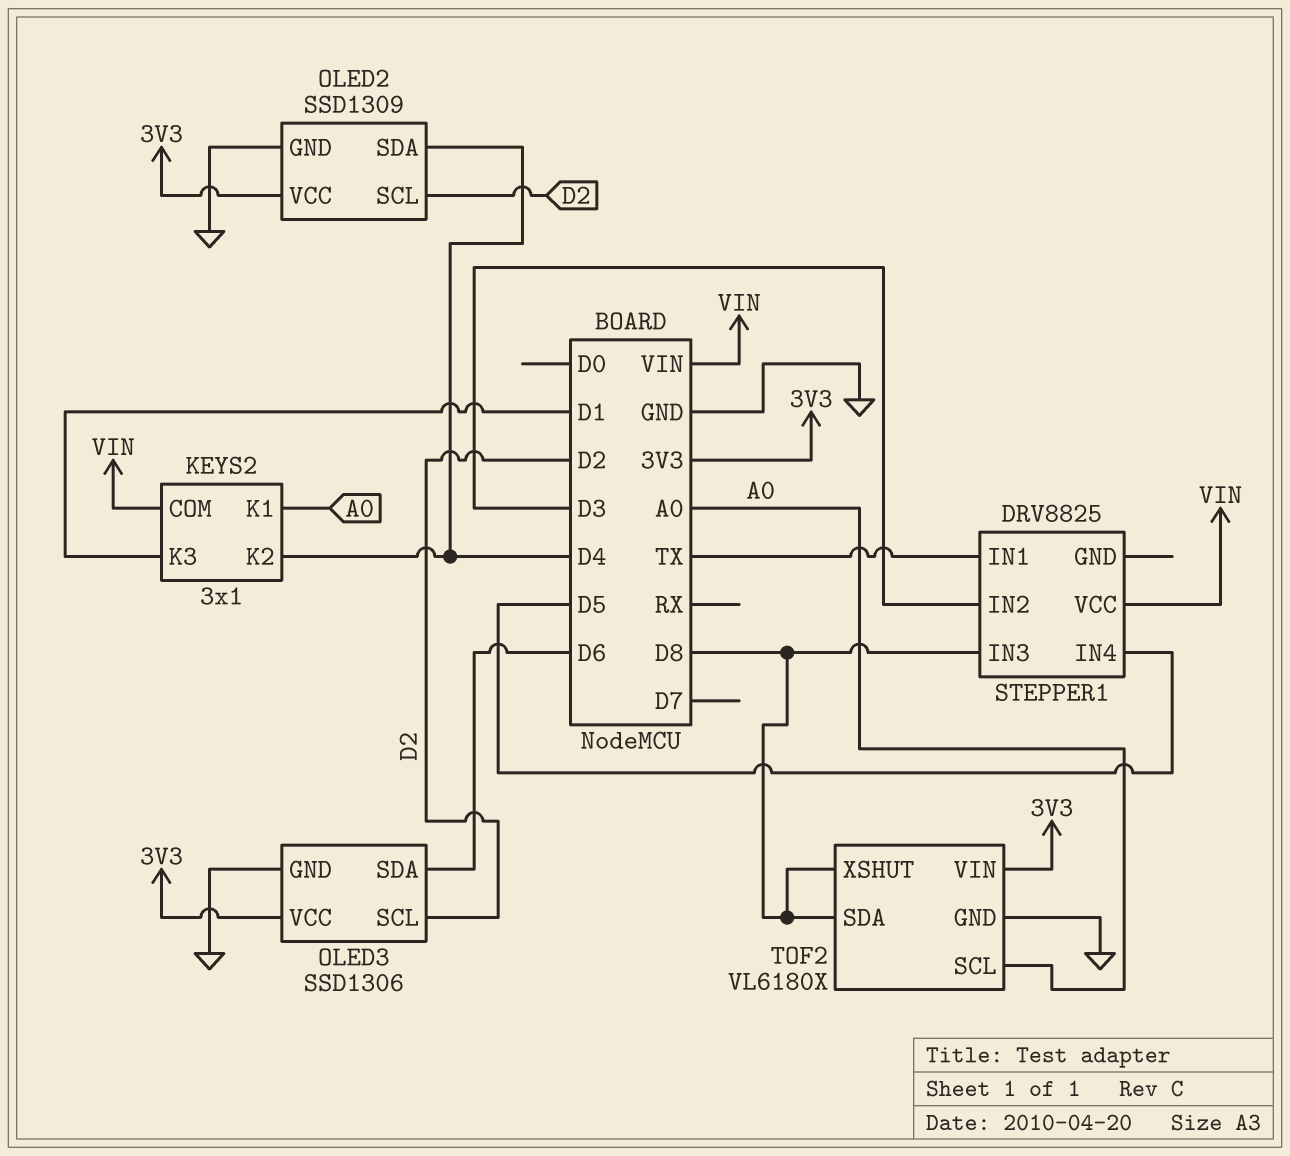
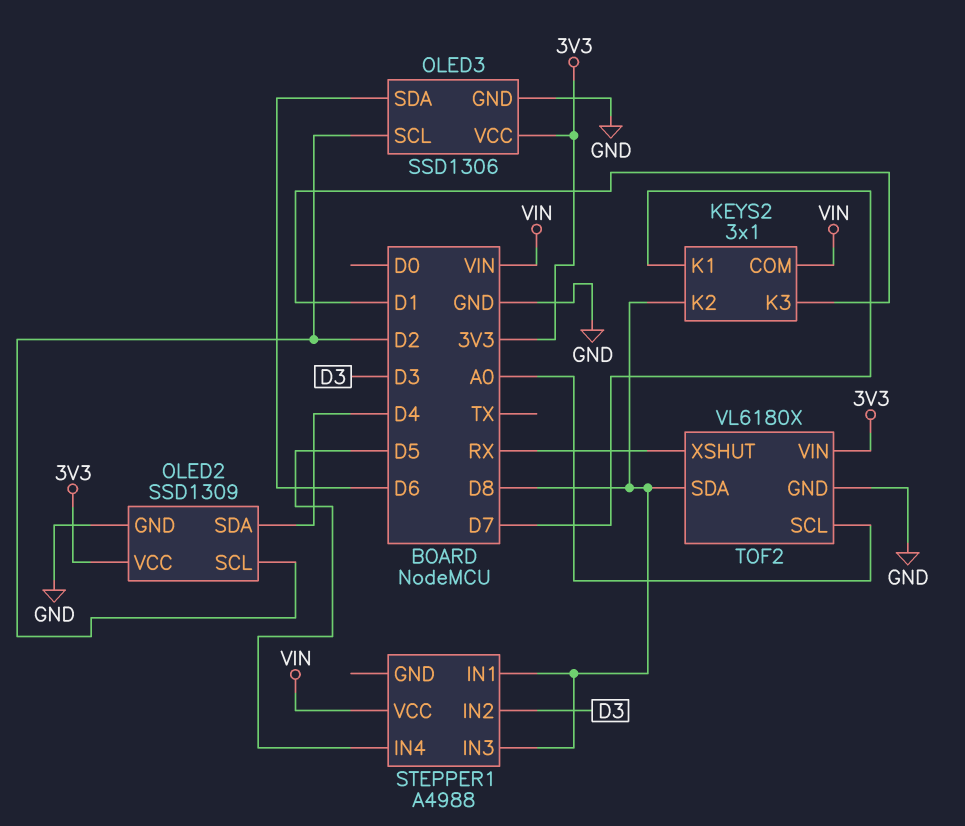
KEYS2 pin K1: A0 -> D7
KEYS2 pin K2: D4 -> D8
STEPPER1: DRV8825 -> A4988
STEPPER1 pin IN1: TX -> D8
TOF2 pin XSHUT: D8 -> RX

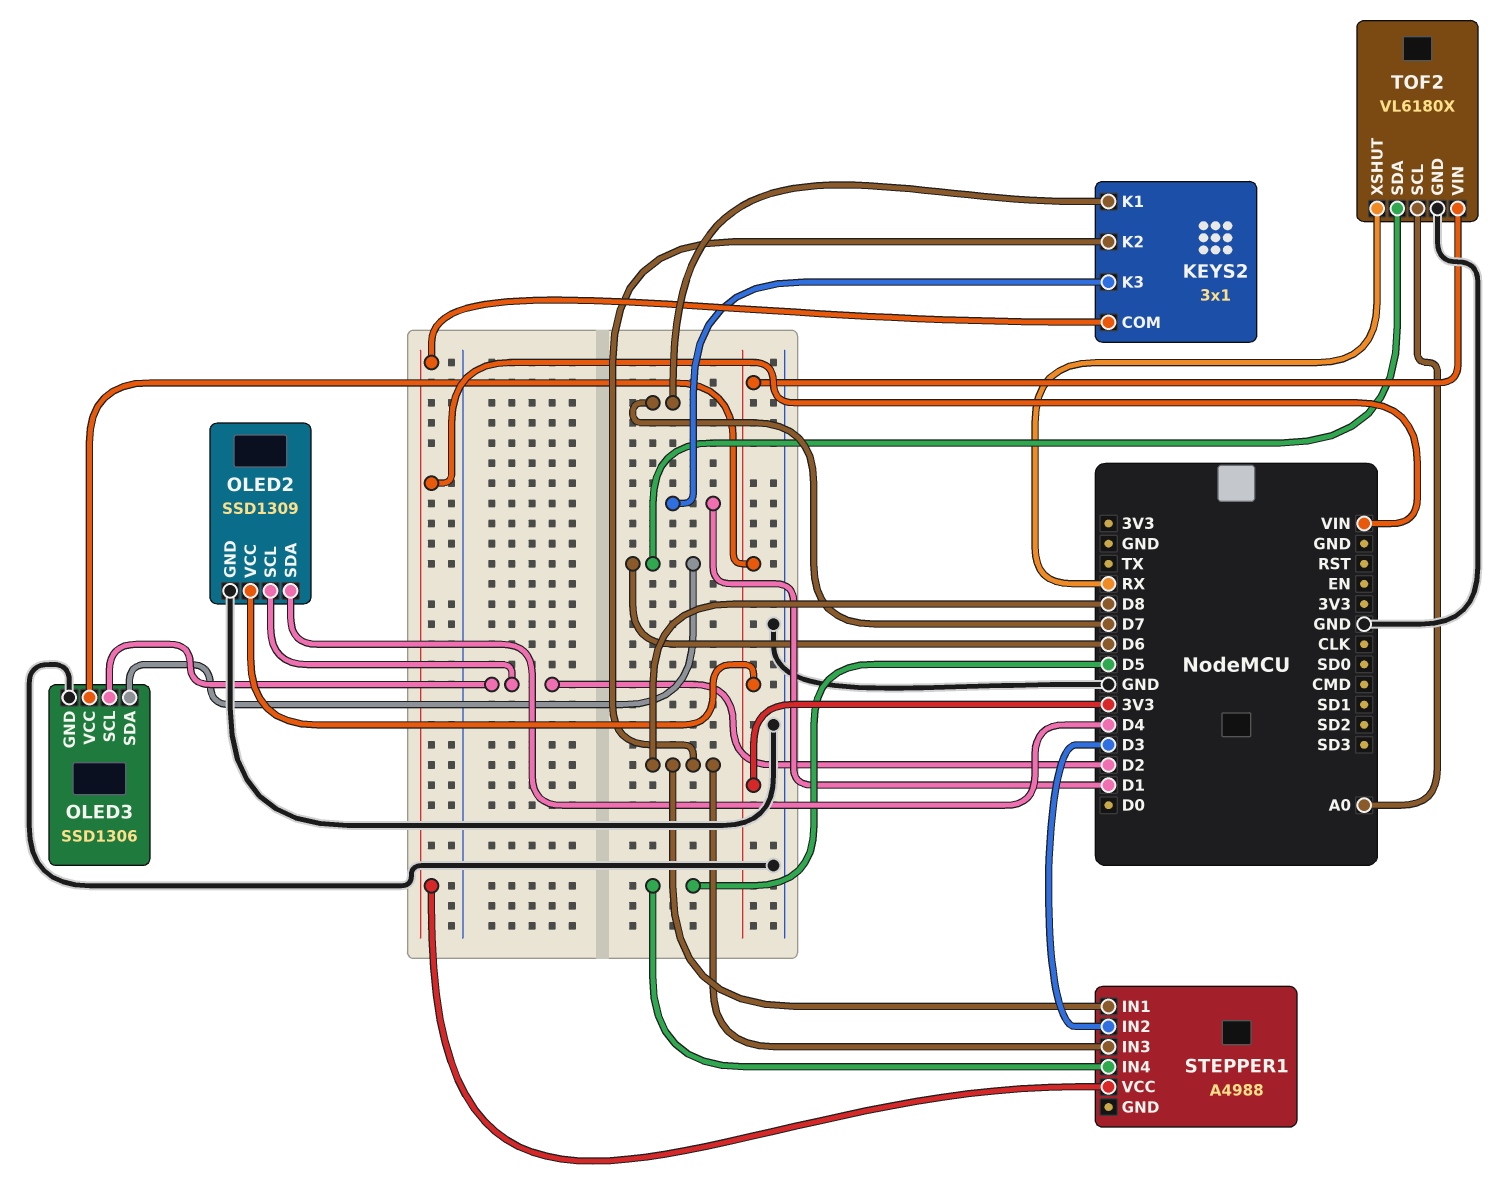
TOF2 pin SDA: D8 -> D6

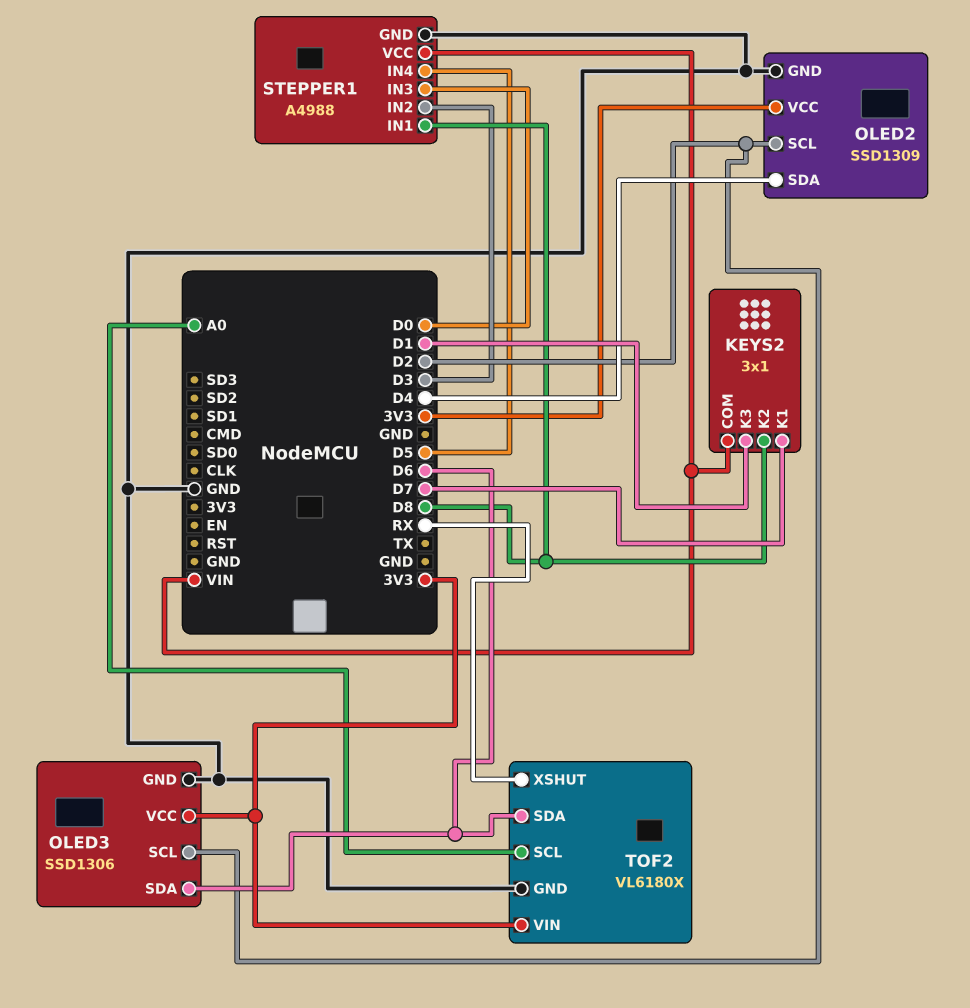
STEPPER1 pin GND: none -> GND
STEPPER1 pin IN3: D8 -> D0

